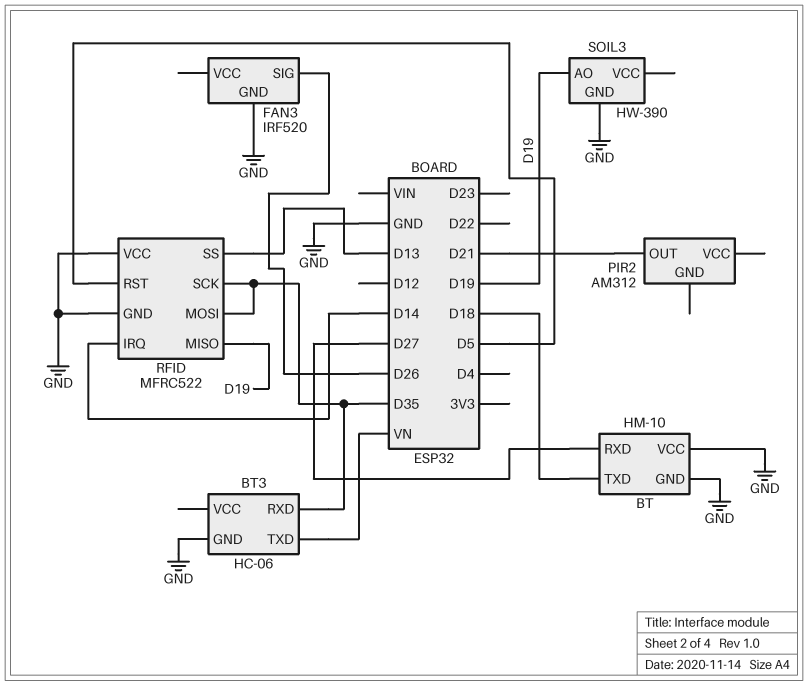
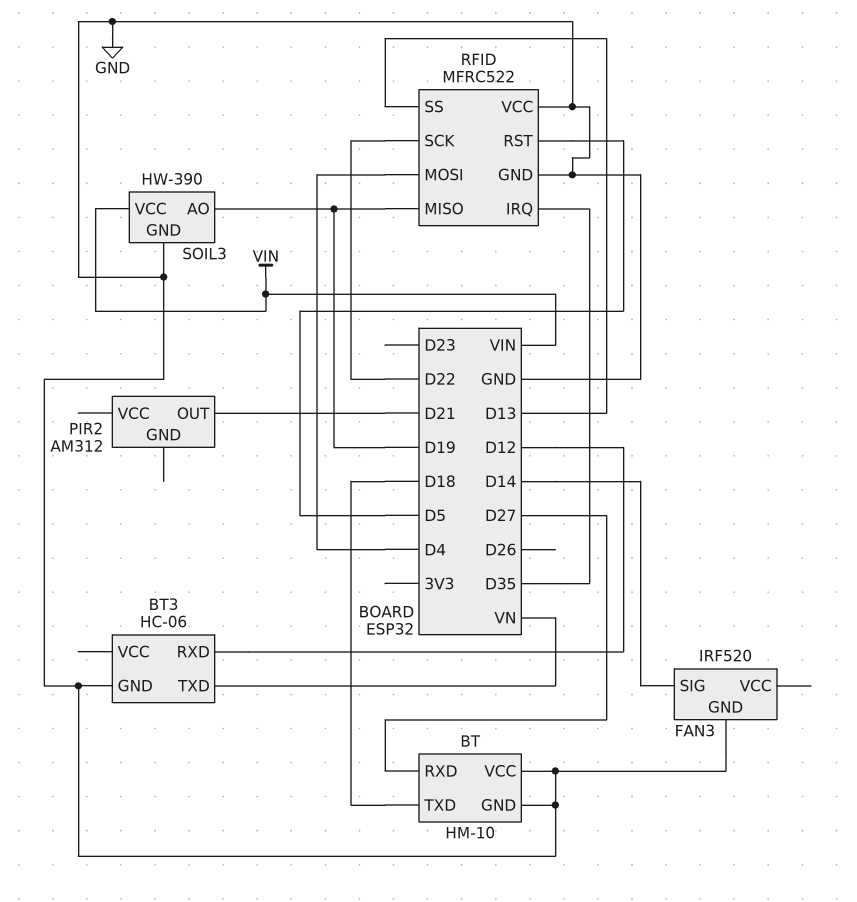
BT3 pin RXD: D35 -> D12
FAN3 pin SIG: D26 -> D14
RFID pin IRQ: D14 -> D35
RFID pin MOSI: D35 -> D4
RFID pin SCK: D35 -> D22
SOIL3 pin VCC: none -> VIN

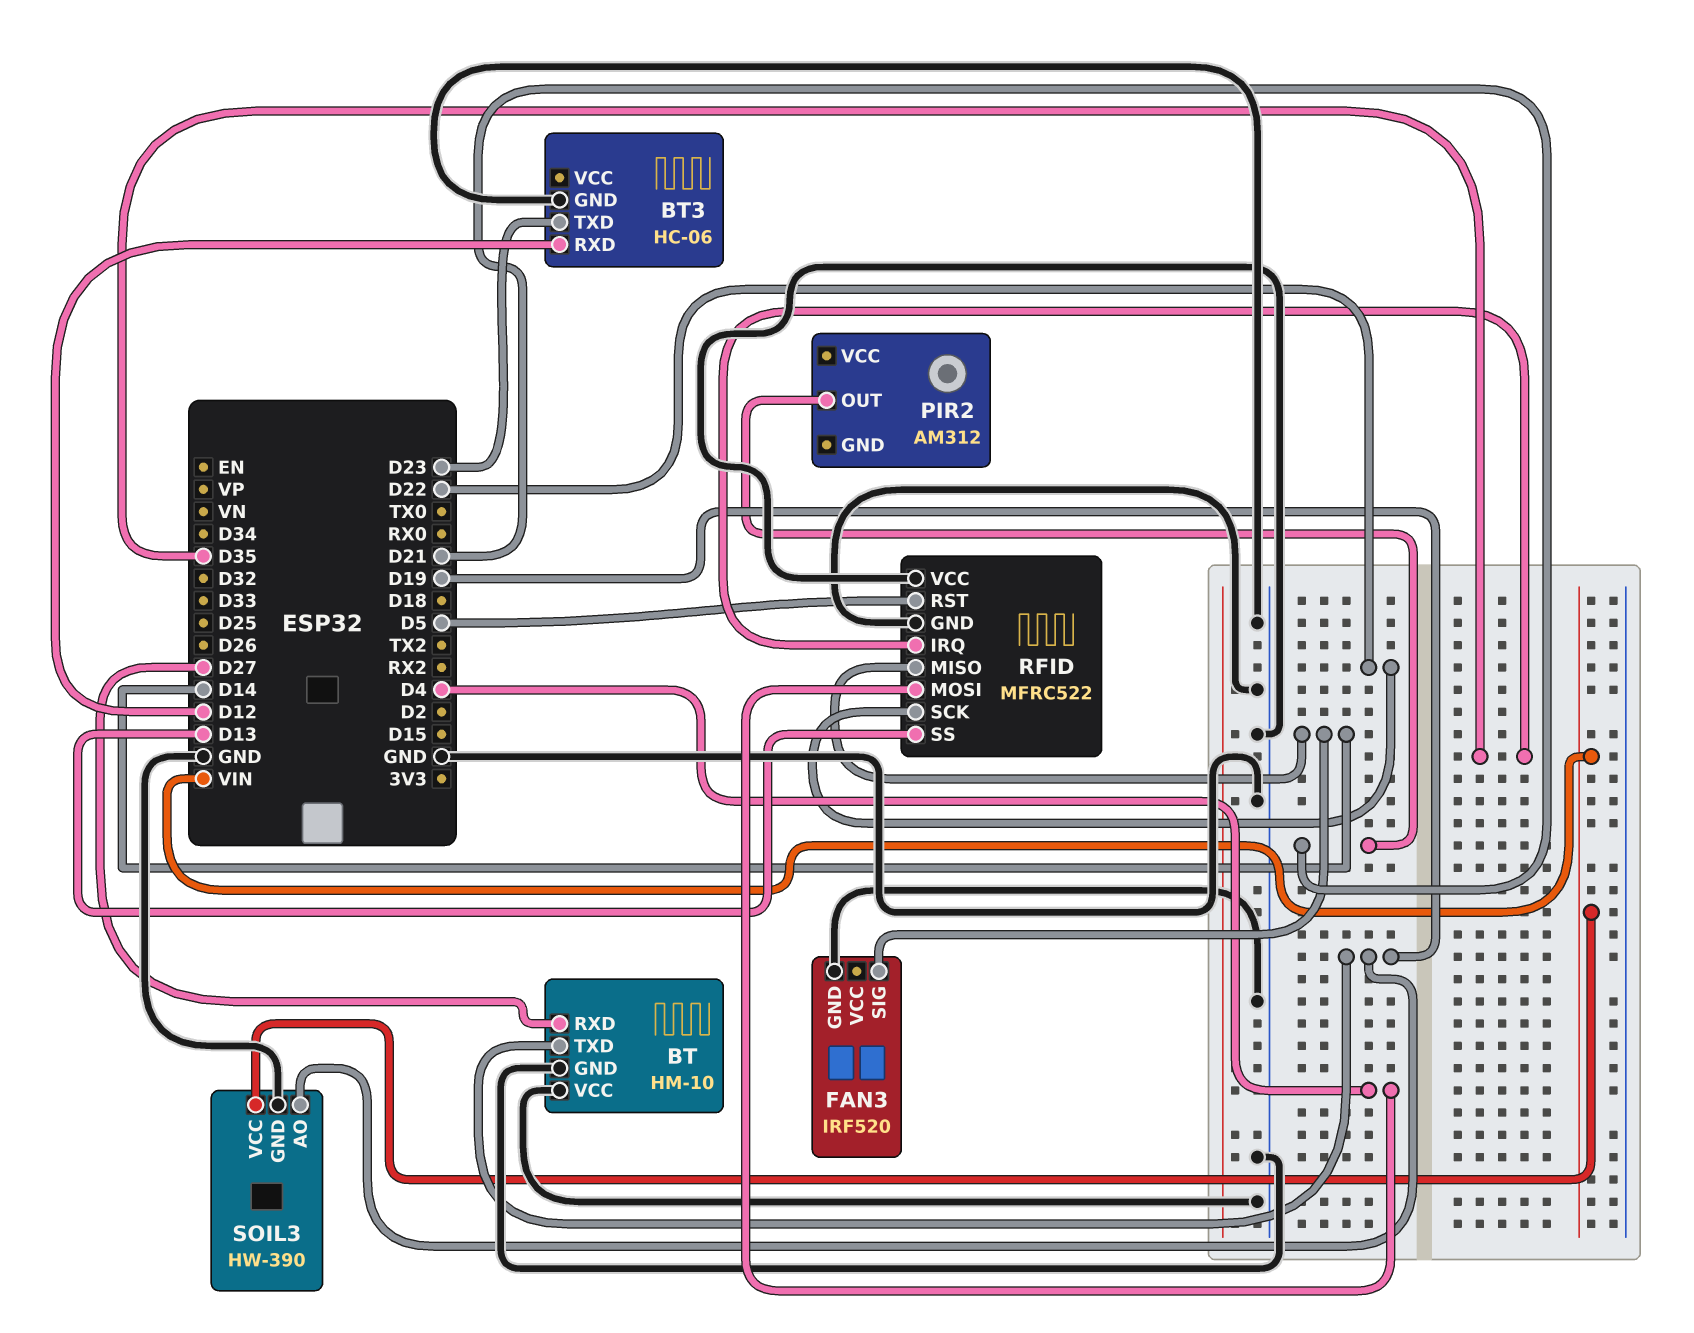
BT pin TXD: D18 -> D19
BT3 pin TXD: VN -> D23
RFID pin MISO: D19 -> D14

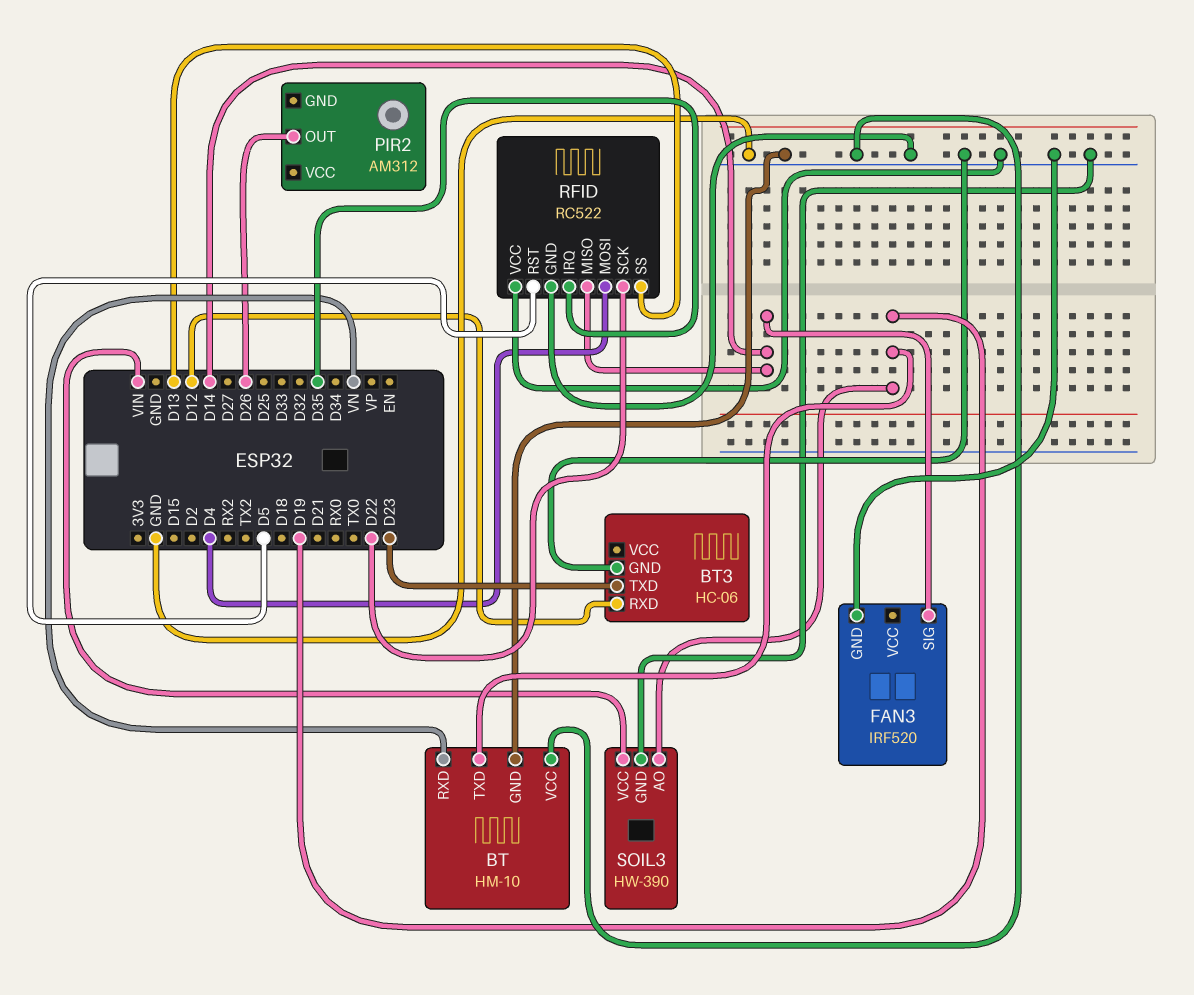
BT pin RXD: D27 -> VN
PIR2 pin OUT: D21 -> D26
RFID: MFRC522 -> RC522

